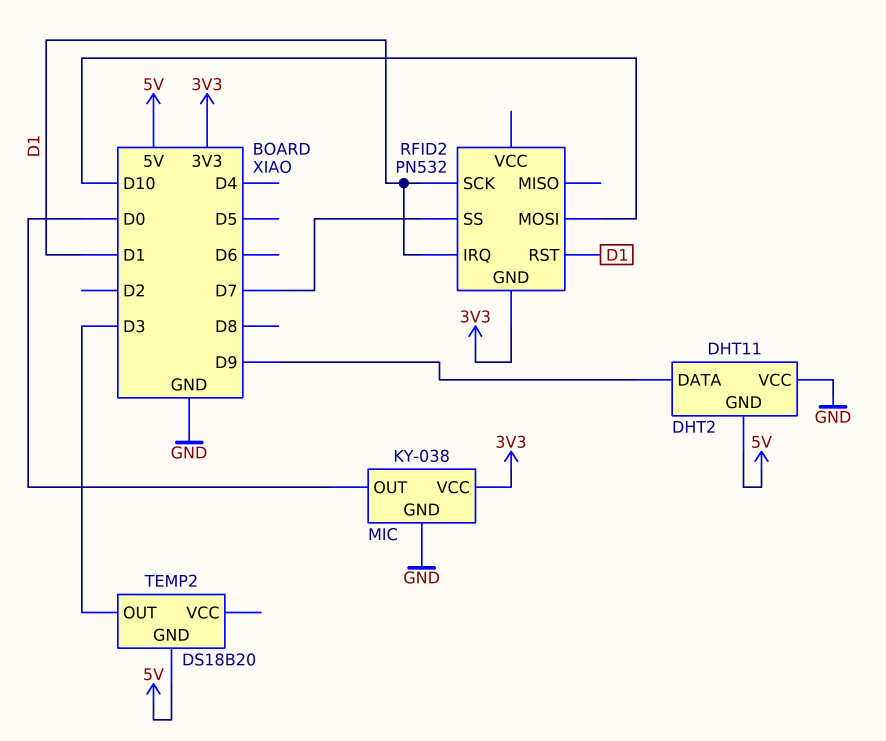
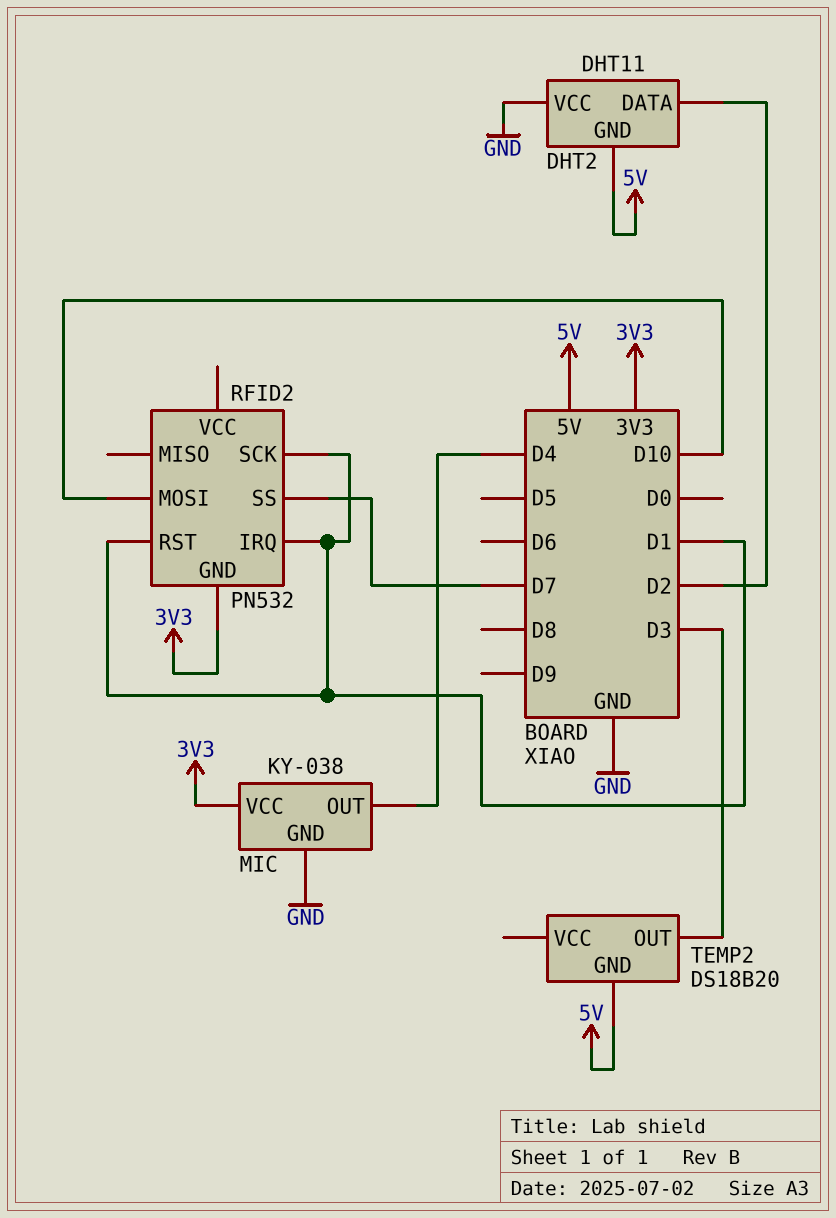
DHT2 pin DATA: D9 -> D2
MIC pin OUT: D0 -> D4

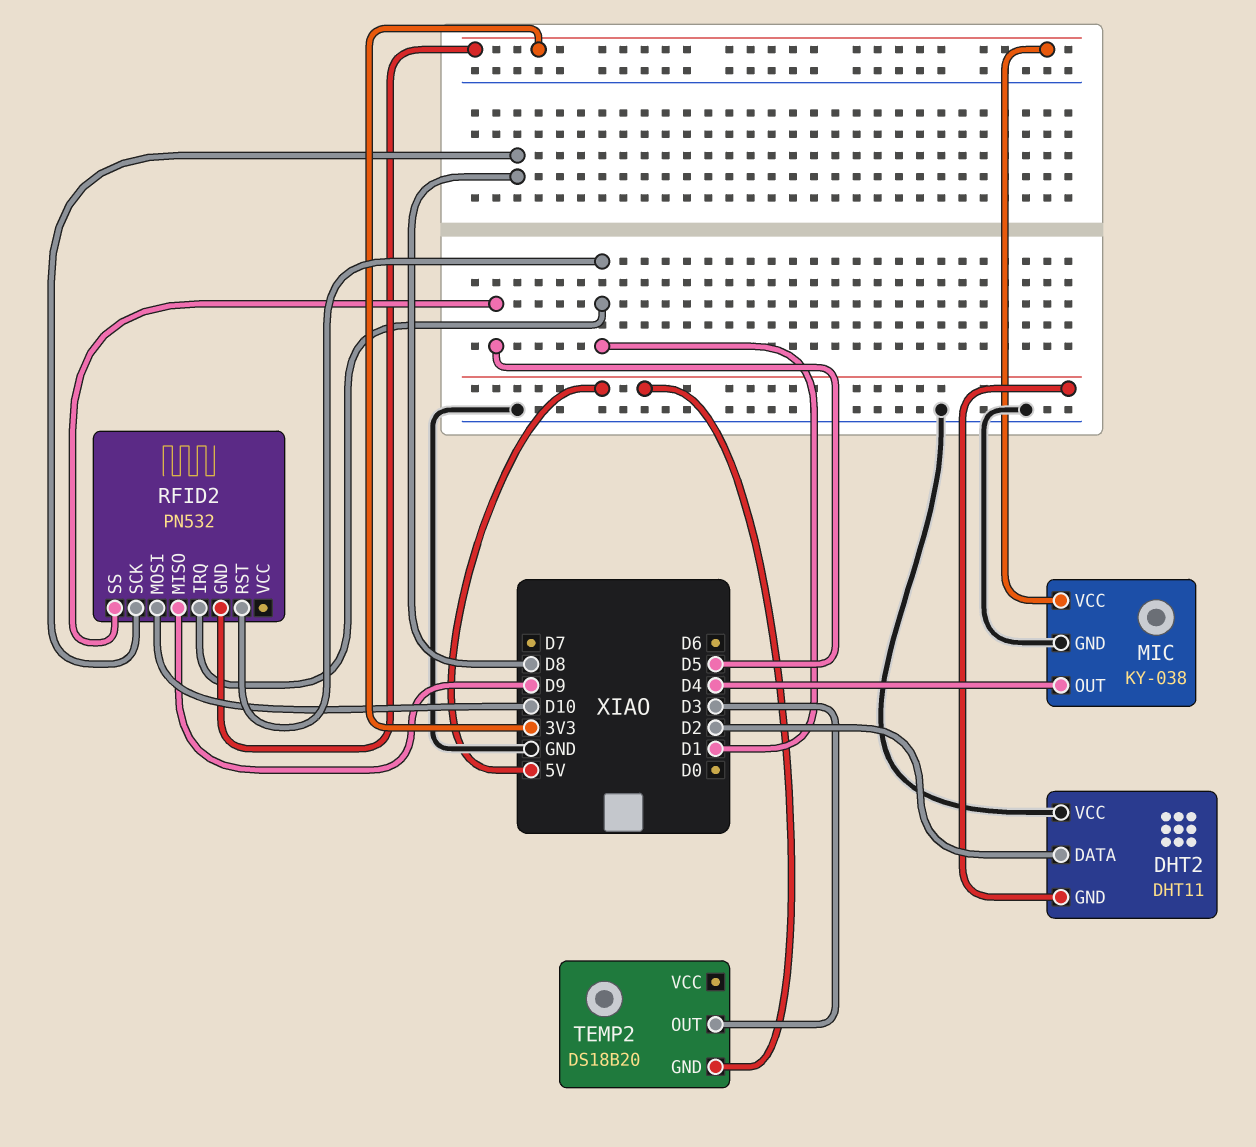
RFID2 pin MISO: none -> D9
RFID2 pin SCK: D1 -> D8
RFID2 pin SS: D7 -> D5

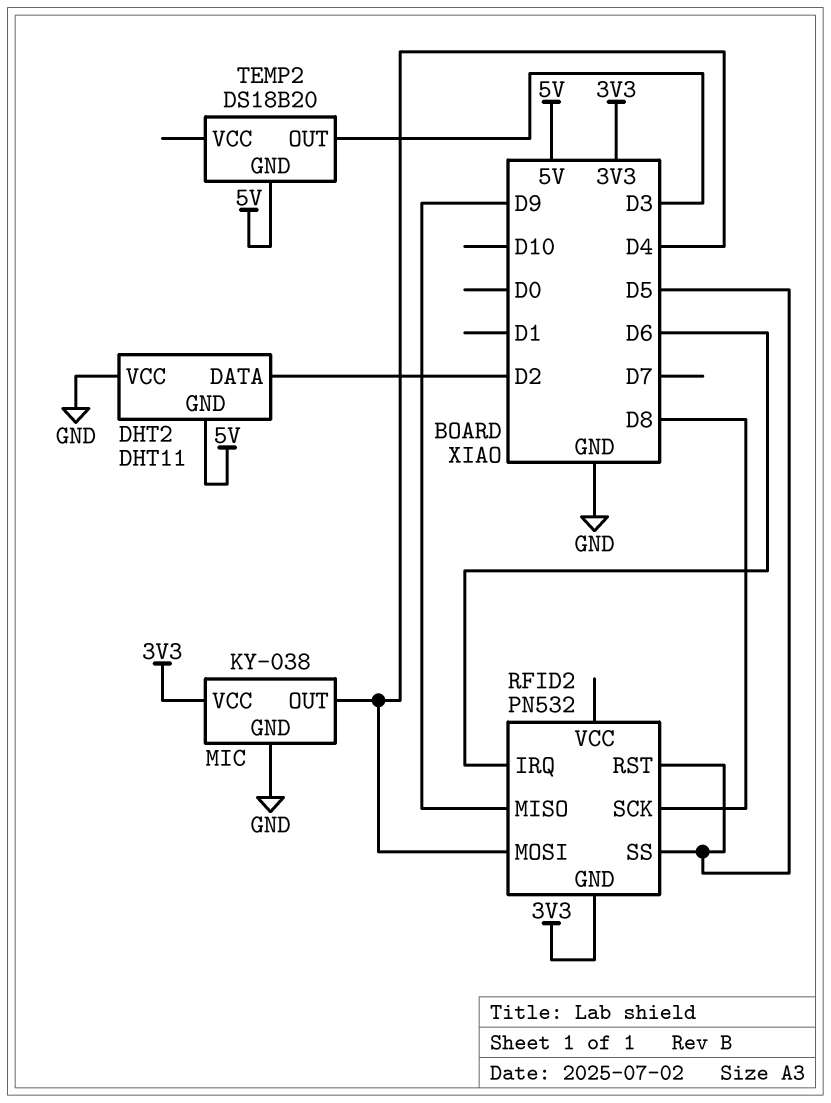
RFID2 pin IRQ: D1 -> D6
RFID2 pin MOSI: D10 -> D4
RFID2 pin RST: D1 -> D5

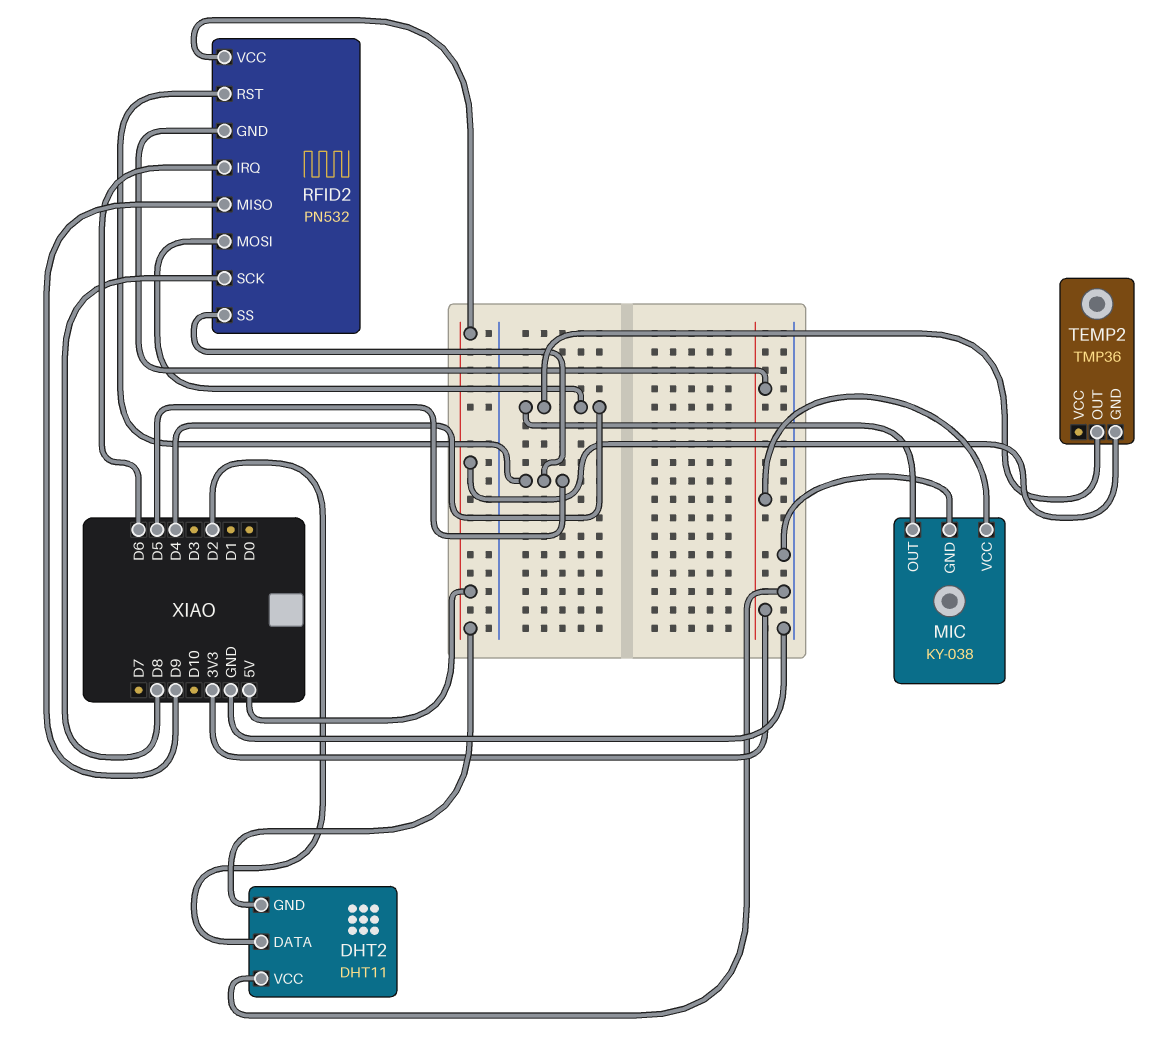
RFID2 pin VCC: none -> 5V
TEMP2: DS18B20 -> TMP36
TEMP2 pin OUT: D3 -> D4

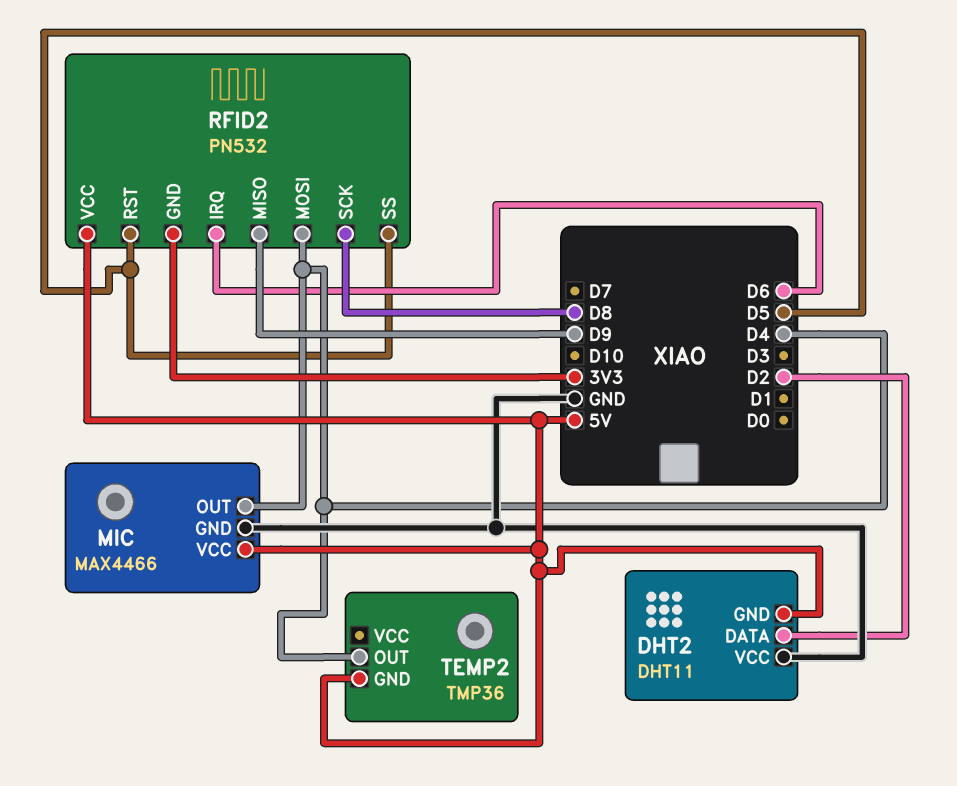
MIC: KY-038 -> MAX4466
MIC pin VCC: 3V3 -> 5V

